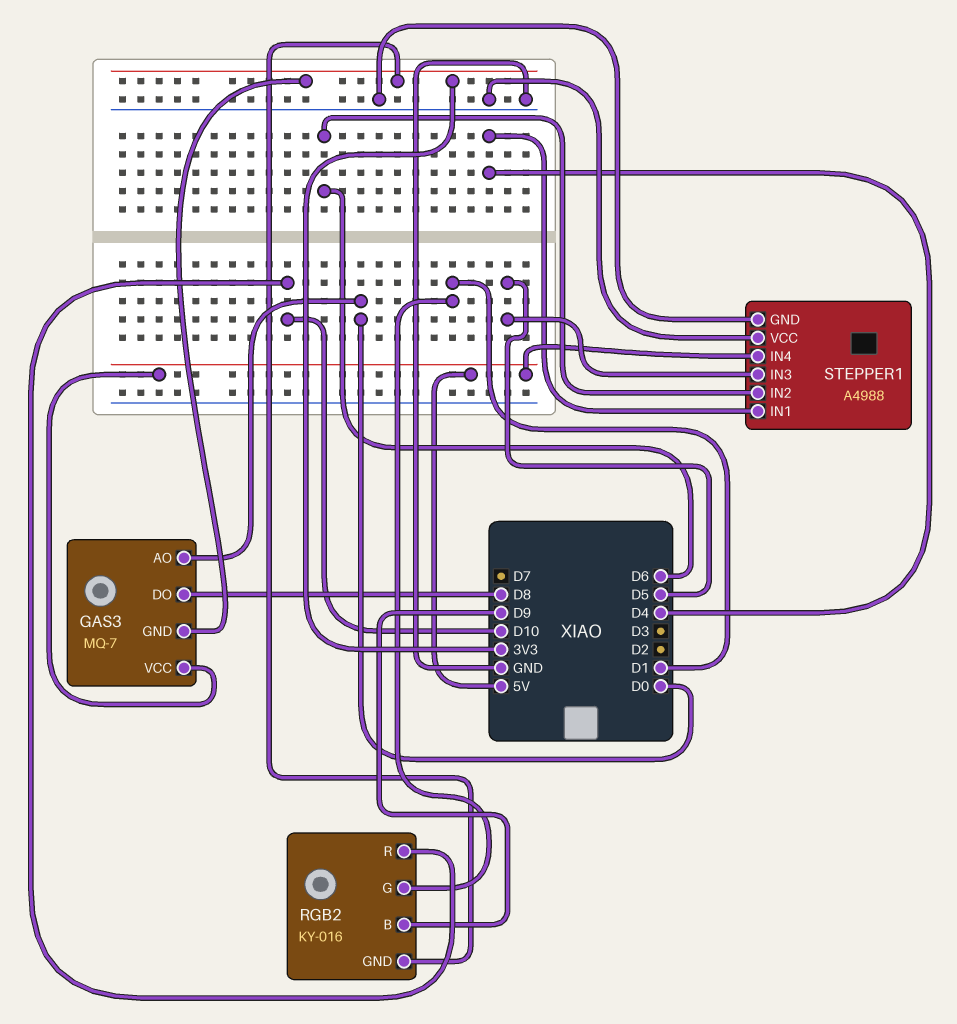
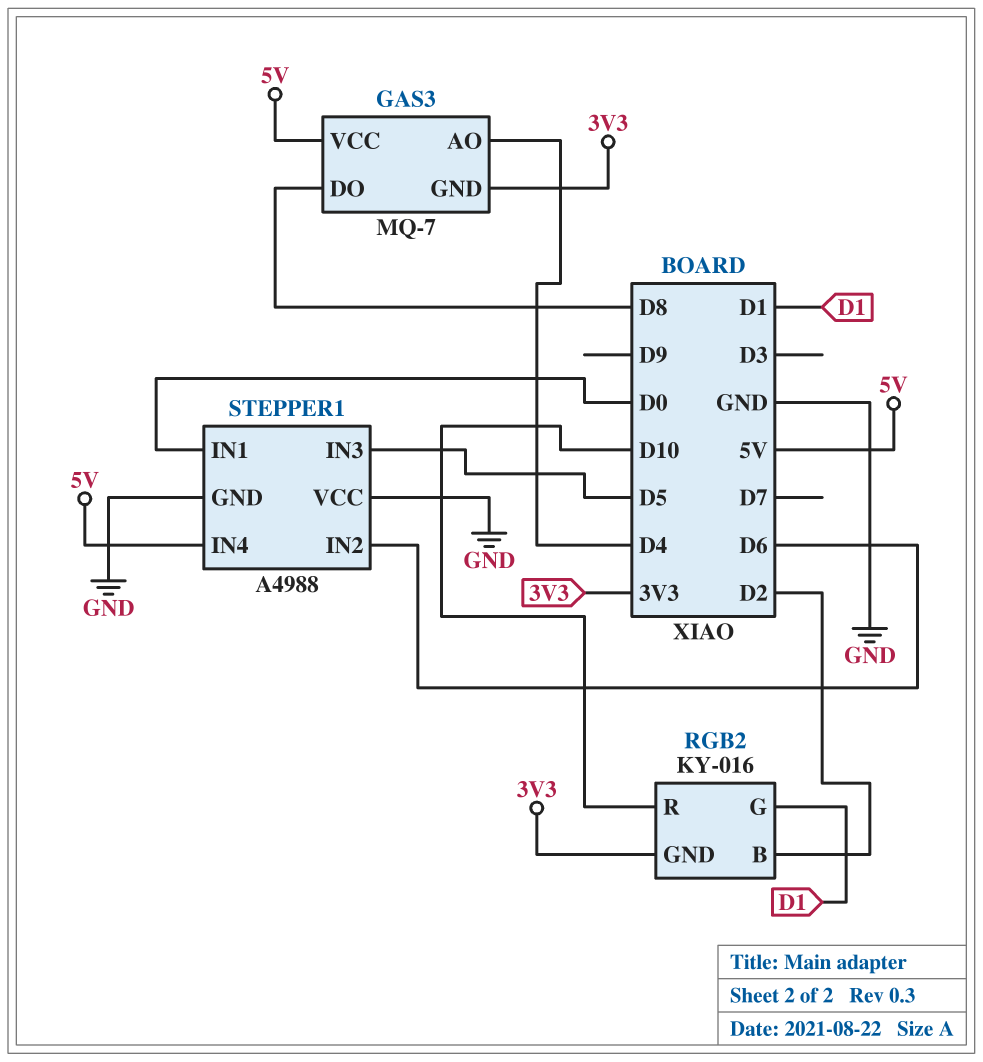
GAS3 pin AO: D0 -> D4
RGB2 pin B: D9 -> D2
STEPPER1 pin IN1: D4 -> D0

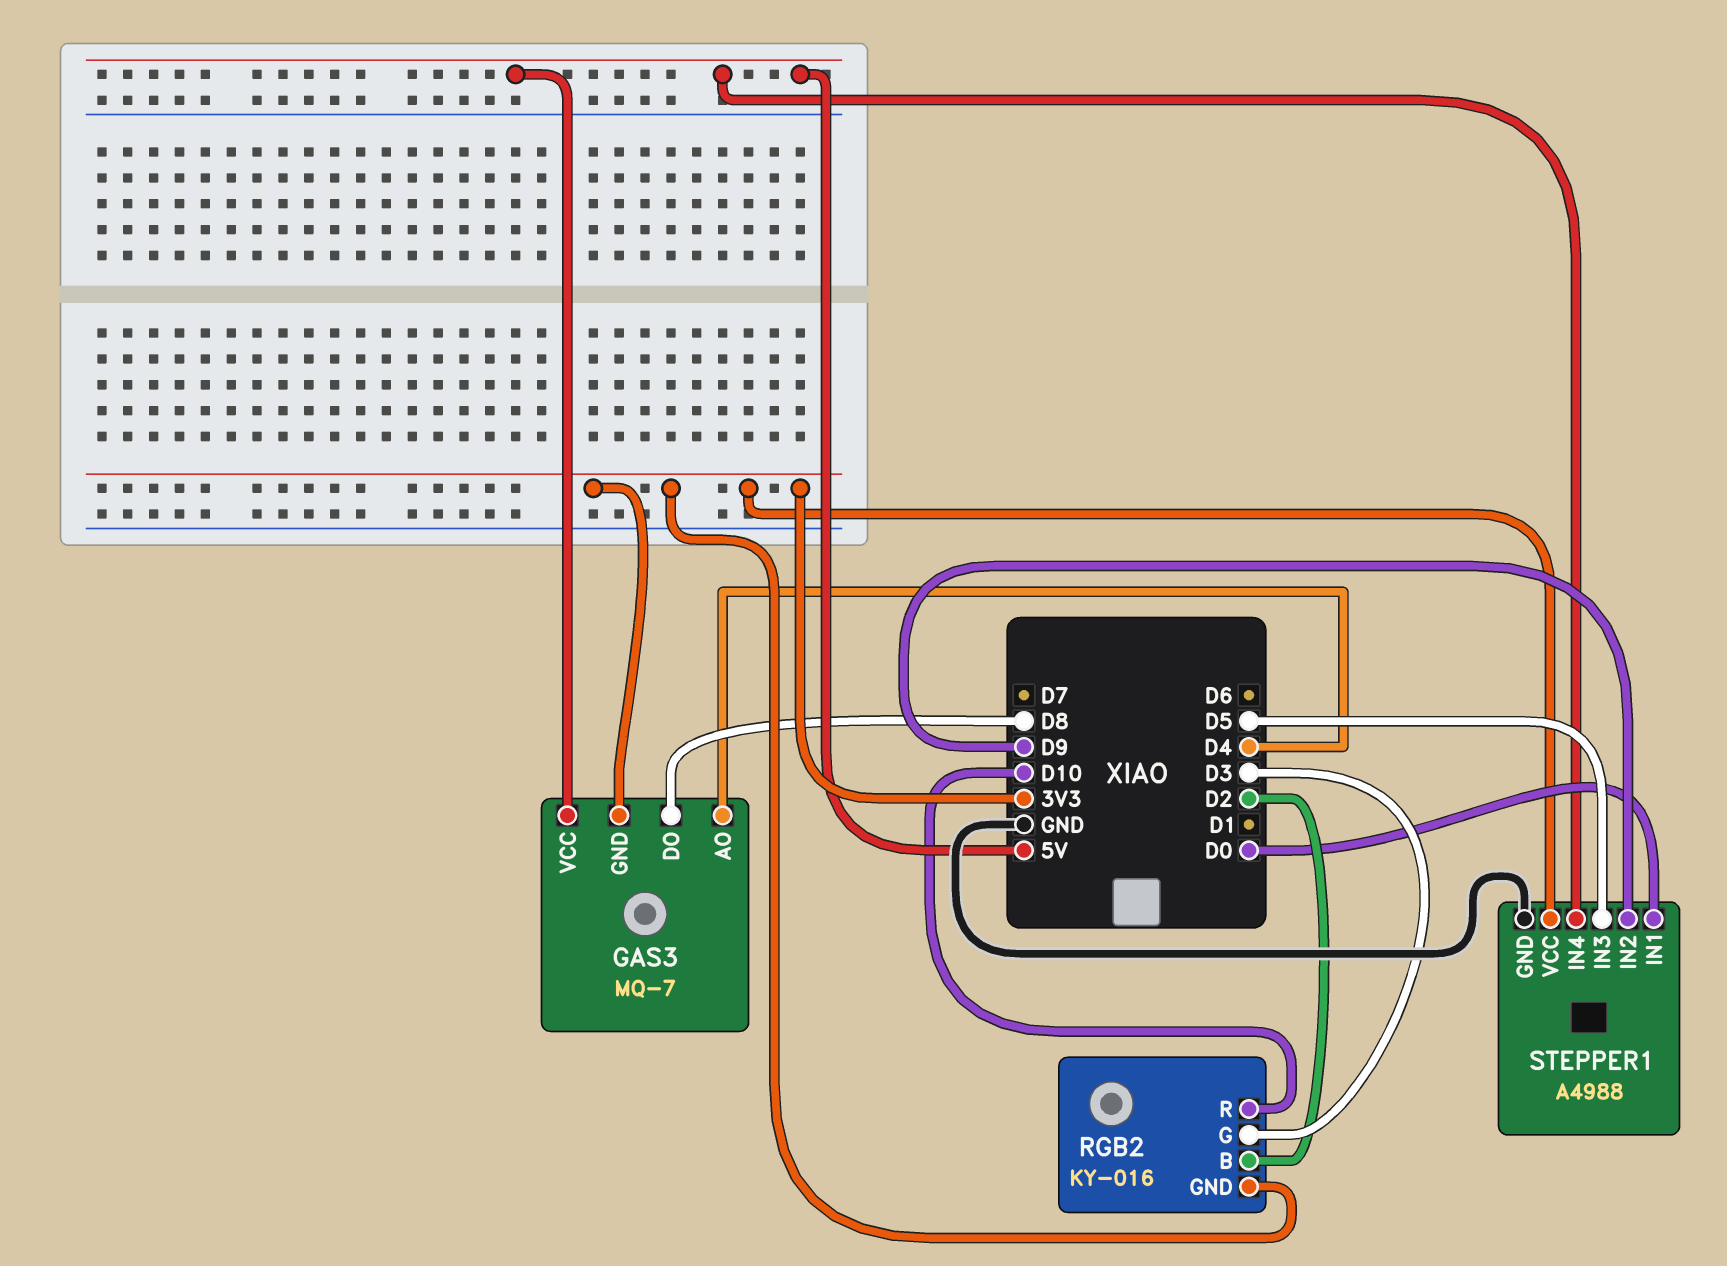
RGB2 pin G: D1 -> D3
STEPPER1 pin IN2: D6 -> D9
STEPPER1 pin VCC: GND -> 3V3

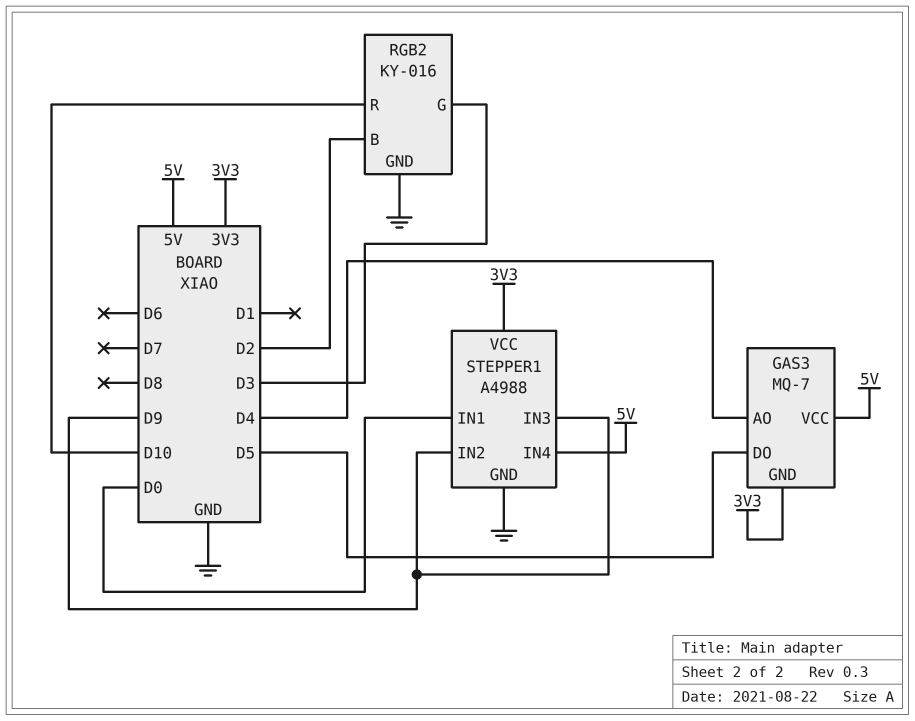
GAS3 pin DO: D8 -> D5
RGB2 pin GND: 3V3 -> GND
STEPPER1 pin IN3: D5 -> D9

